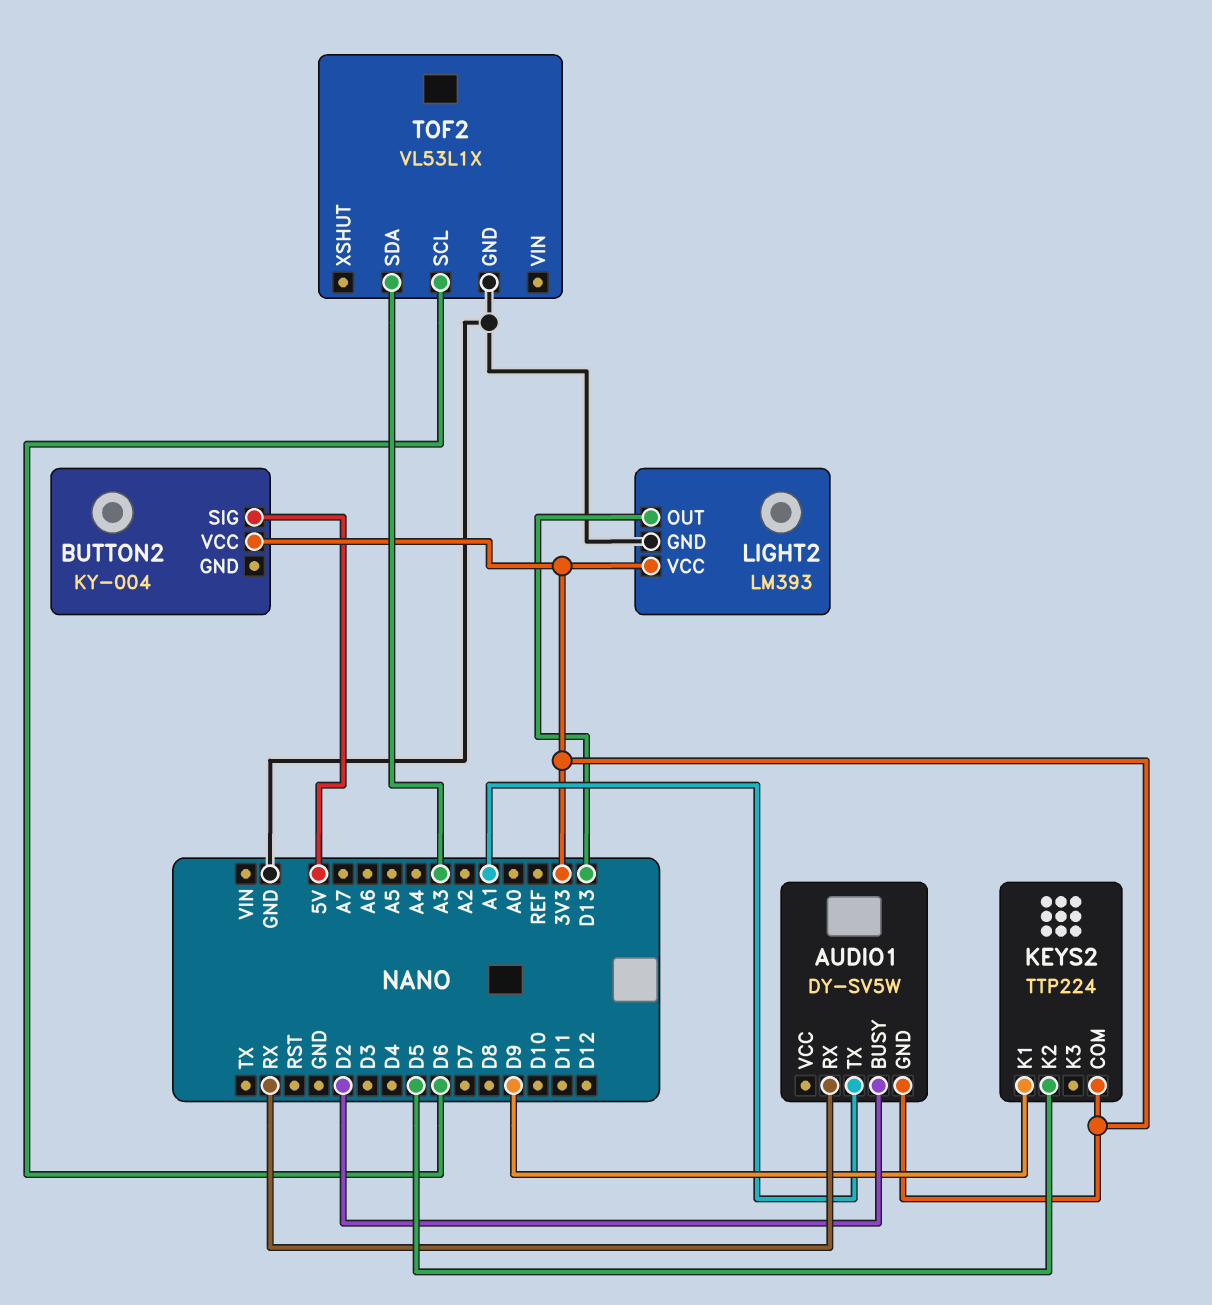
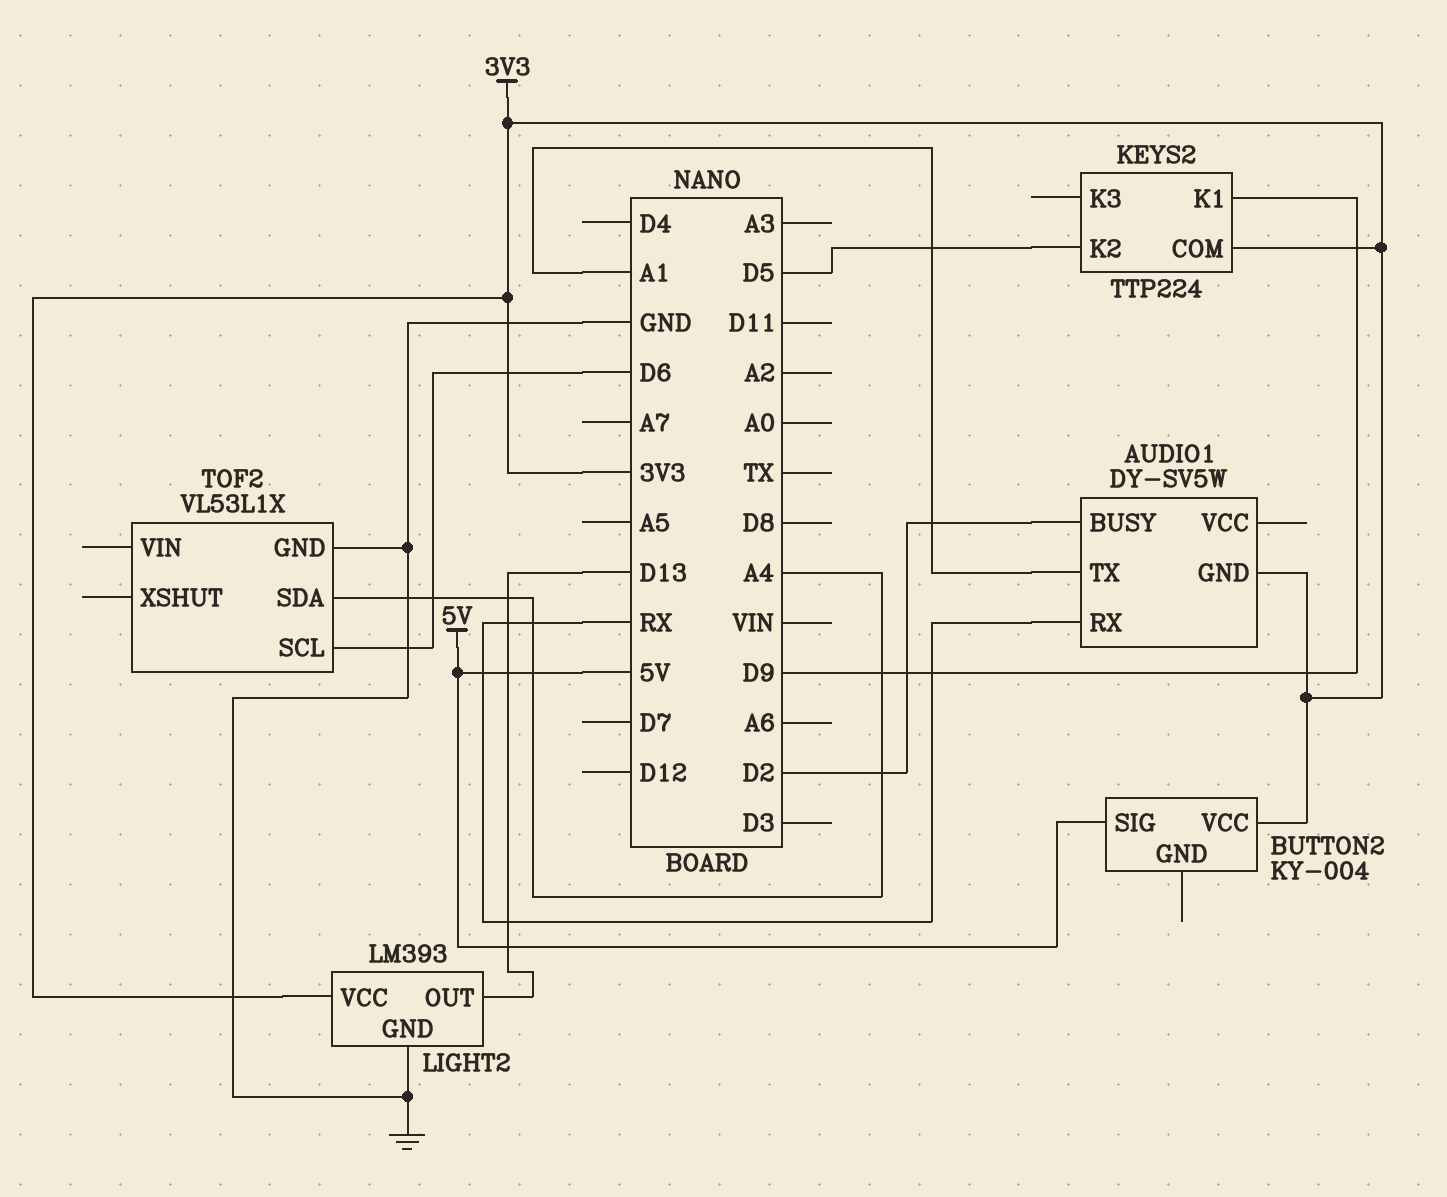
TOF2 pin SDA: A3 -> A4

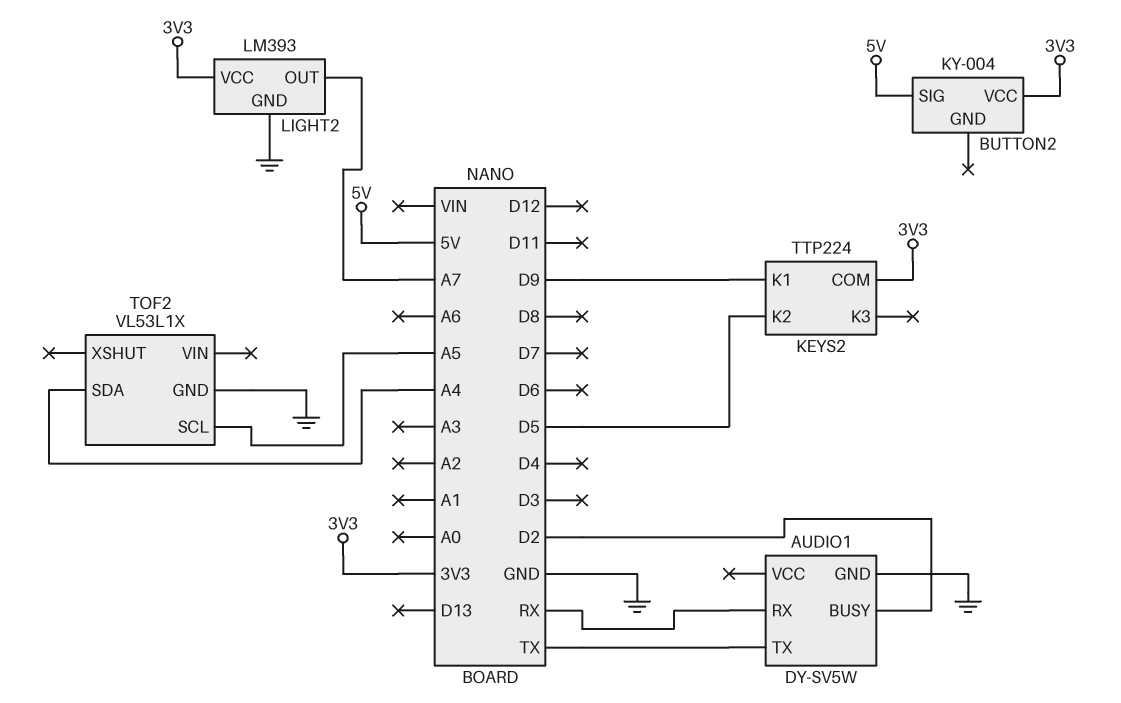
AUDIO1 pin GND: 3V3 -> GND
AUDIO1 pin TX: A1 -> TX
LIGHT2 pin OUT: D13 -> A7
TOF2 pin SCL: D6 -> A5

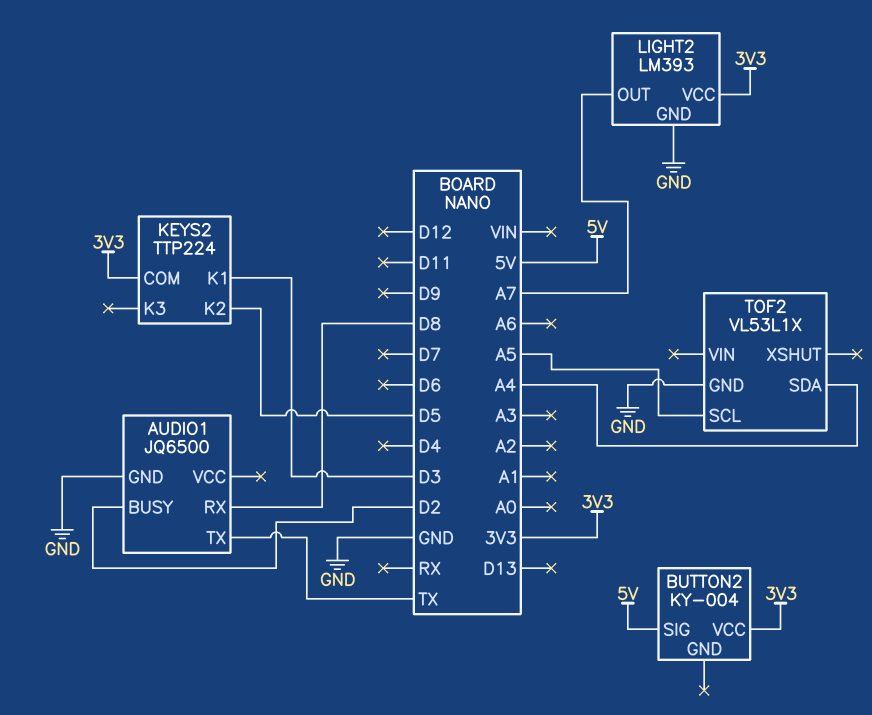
AUDIO1: DY-SV5W -> JQ6500
AUDIO1 pin RX: RX -> D8
KEYS2 pin K1: D9 -> D3

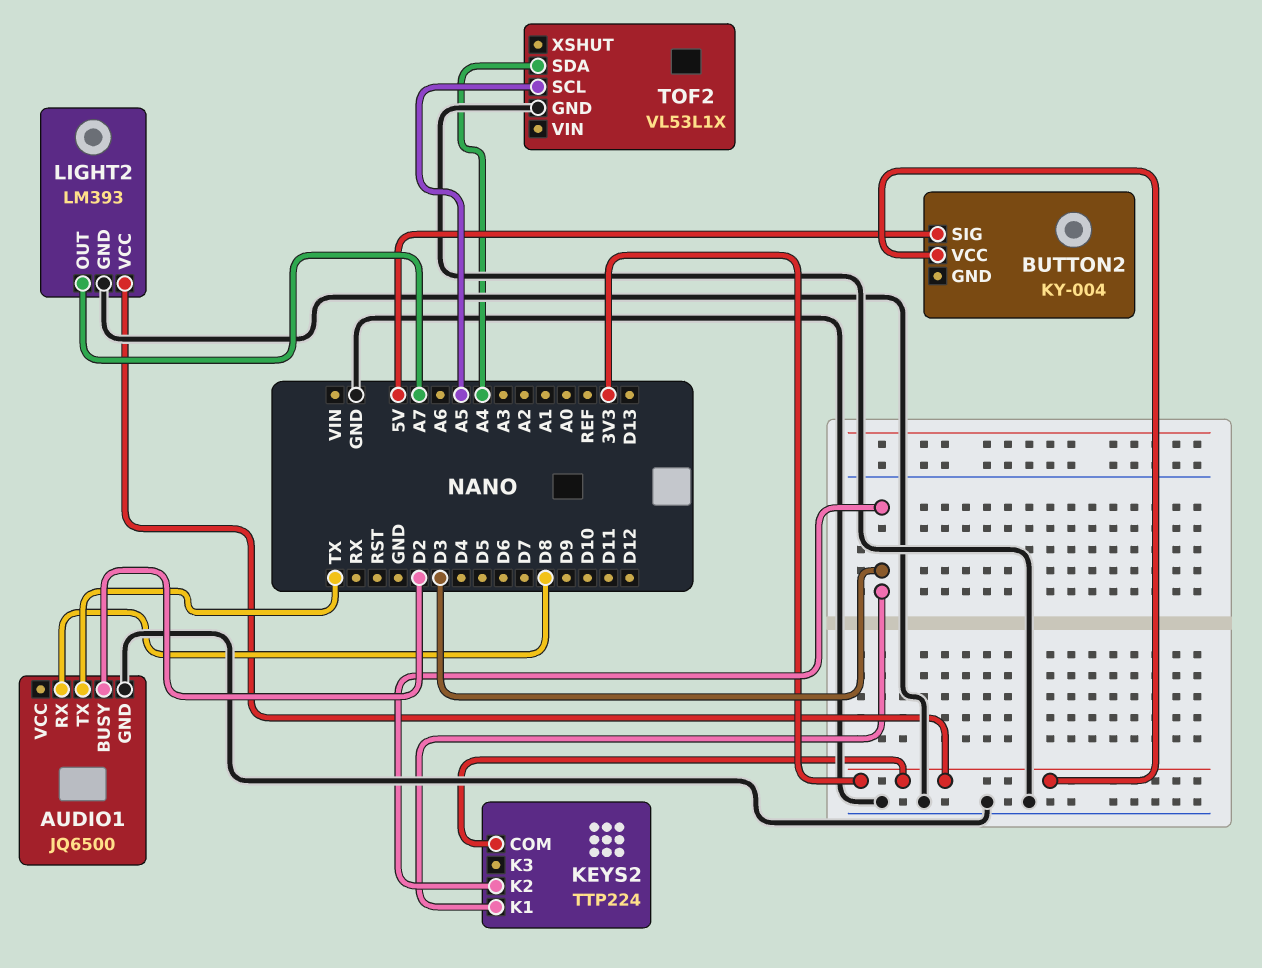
KEYS2 pin K2: D5 -> D3

